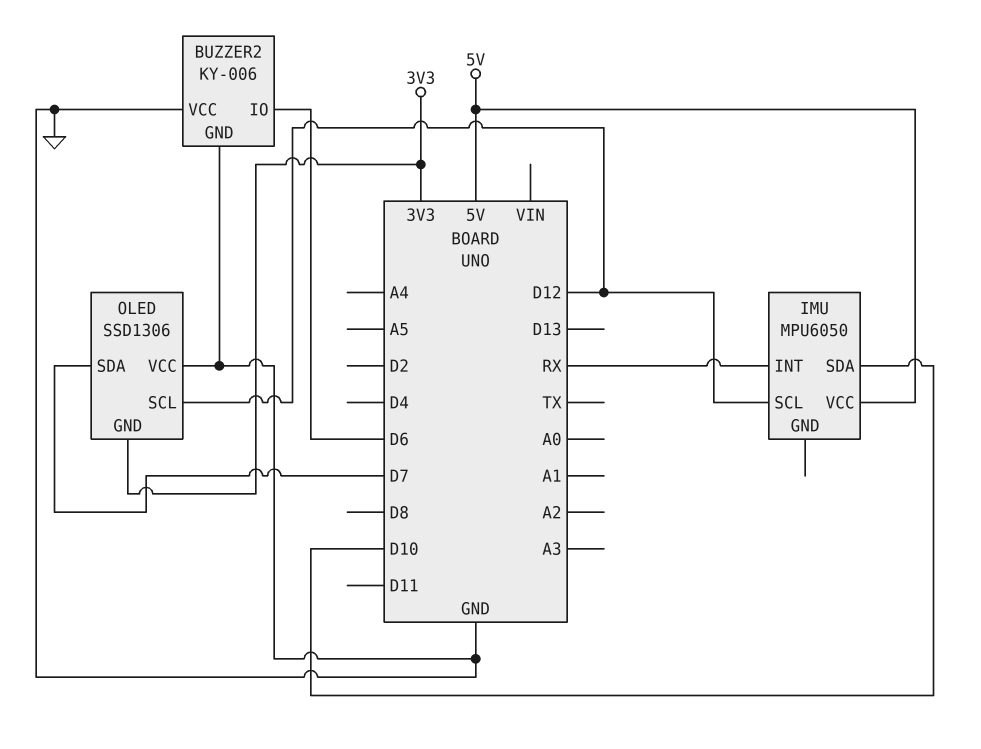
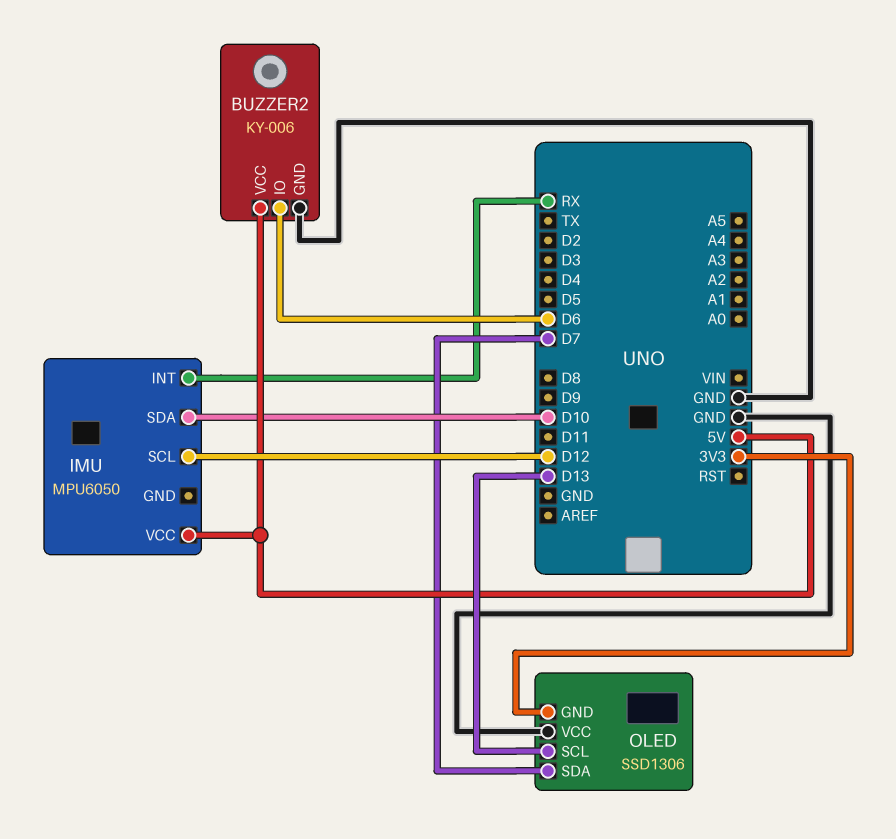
BUZZER2 pin VCC: GND -> 5V
OLED pin SCL: D12 -> D13

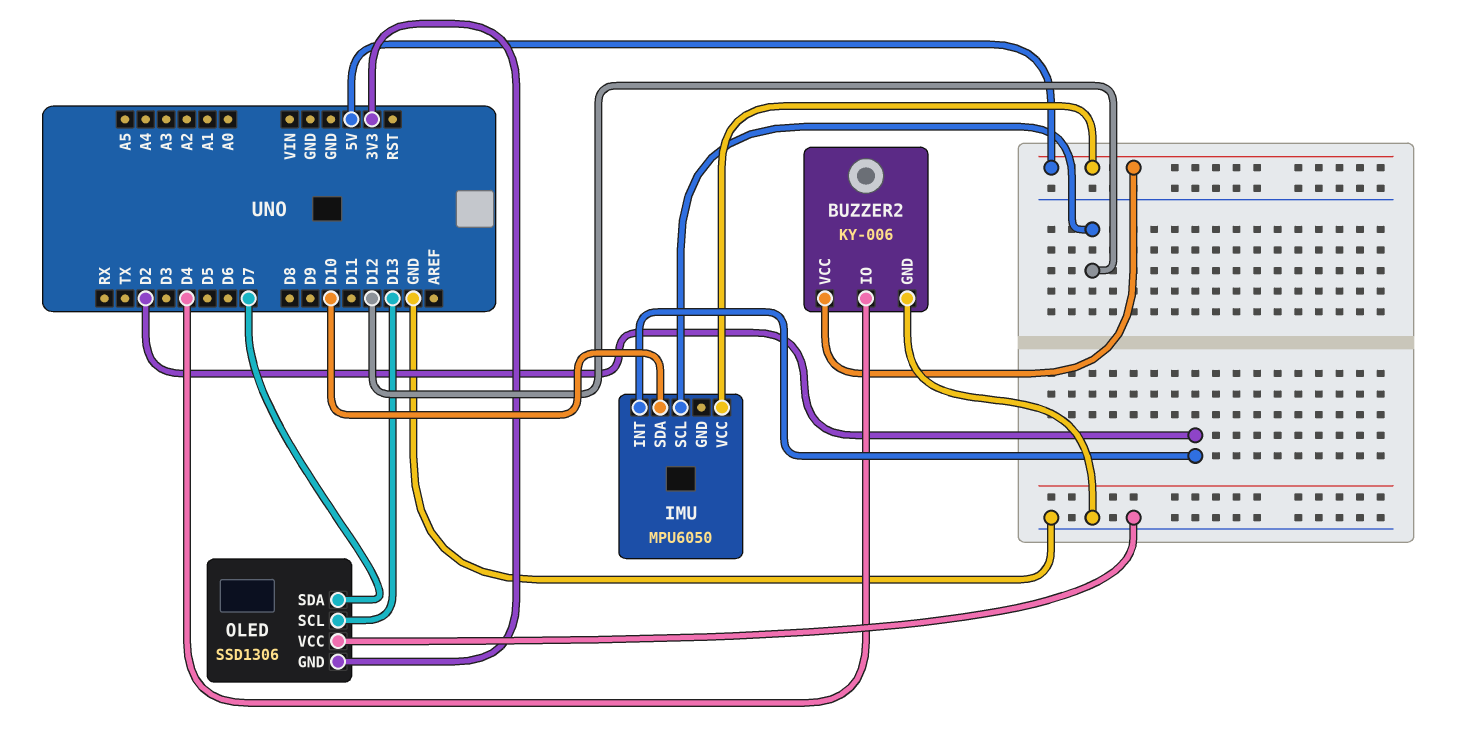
BUZZER2 pin IO: D6 -> D4
IMU pin INT: RX -> D2

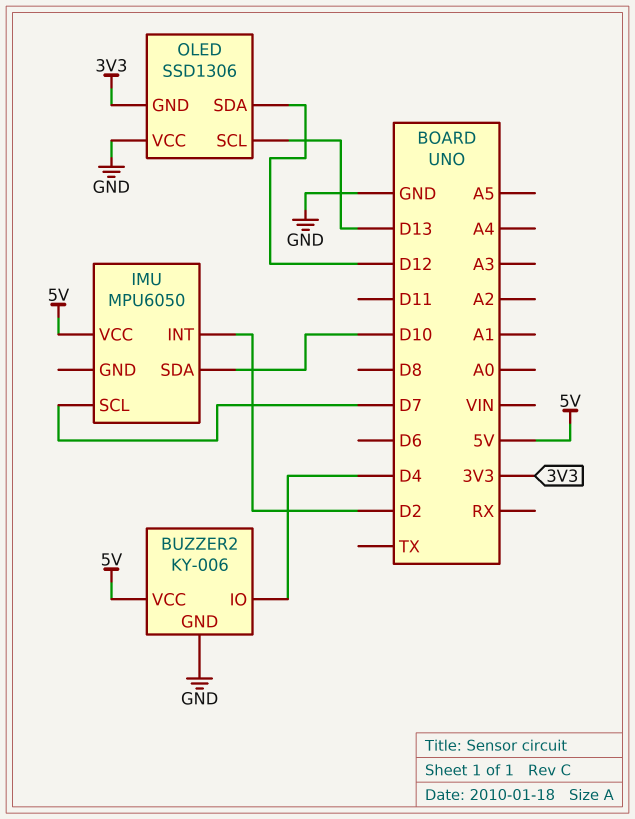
IMU pin SCL: D12 -> D7
OLED pin SDA: D7 -> D12

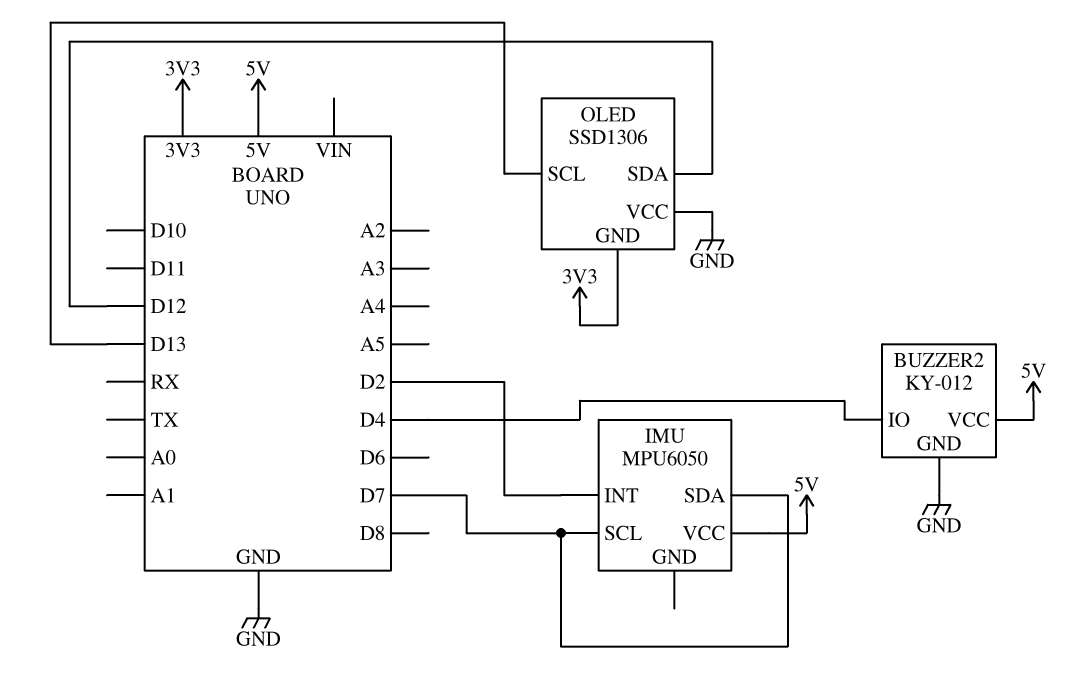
BUZZER2: KY-006 -> KY-012
IMU pin SDA: D10 -> D7

